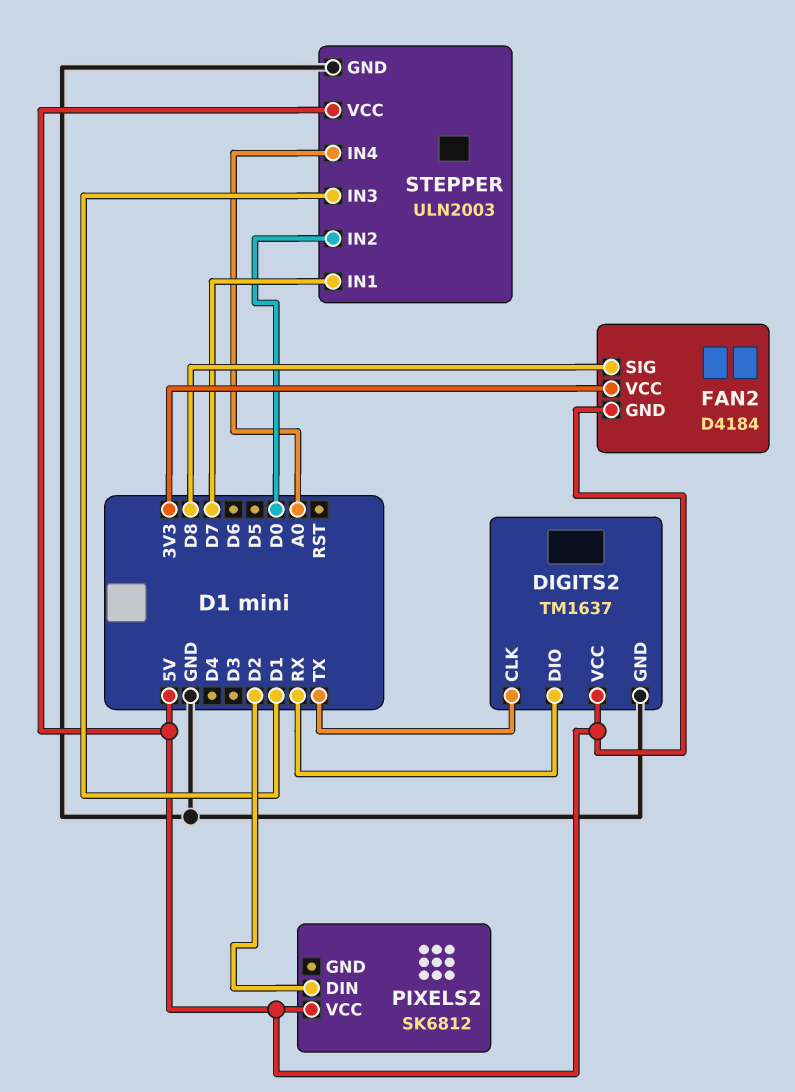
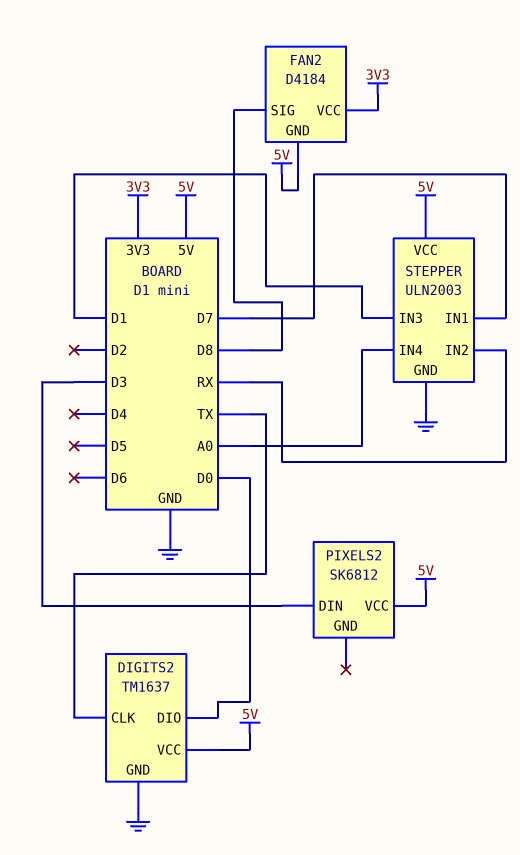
DIGITS2 pin DIO: RX -> D0
PIXELS2 pin DIN: D2 -> D3
STEPPER pin IN2: D0 -> RX

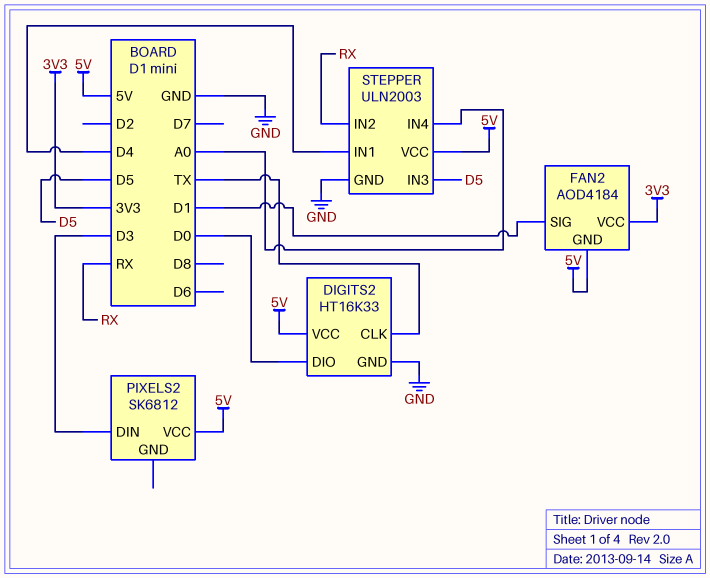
DIGITS2: TM1637 -> HT16K33
FAN2: D4184 -> AOD4184
FAN2 pin SIG: D8 -> D1
STEPPER pin IN1: D7 -> D4
STEPPER pin IN3: D1 -> D5

